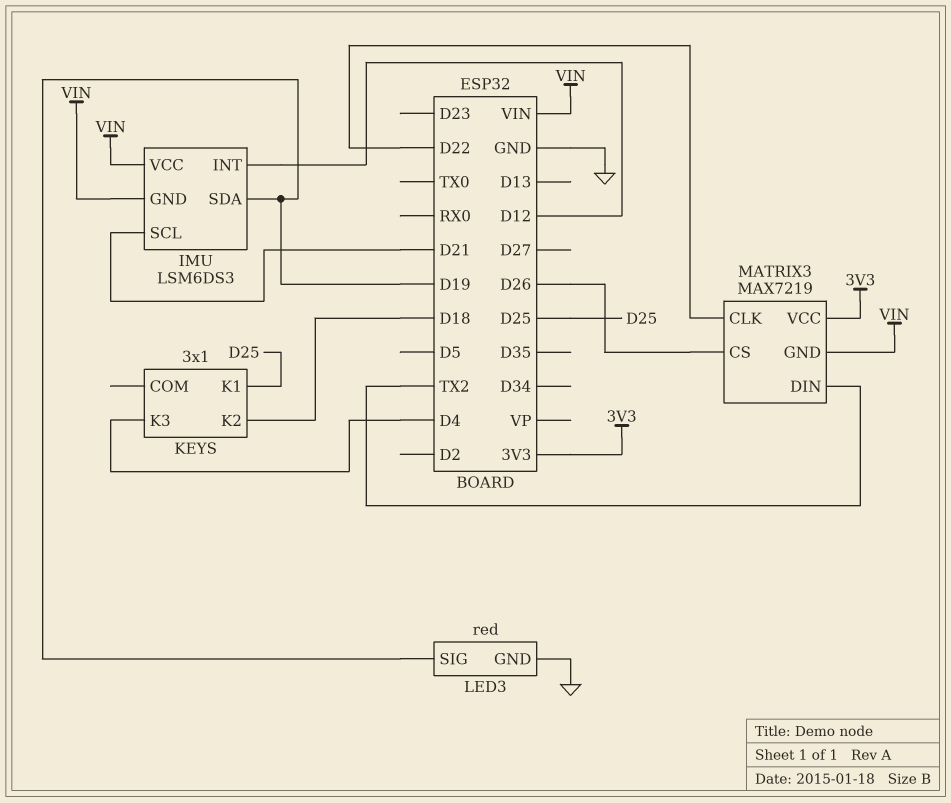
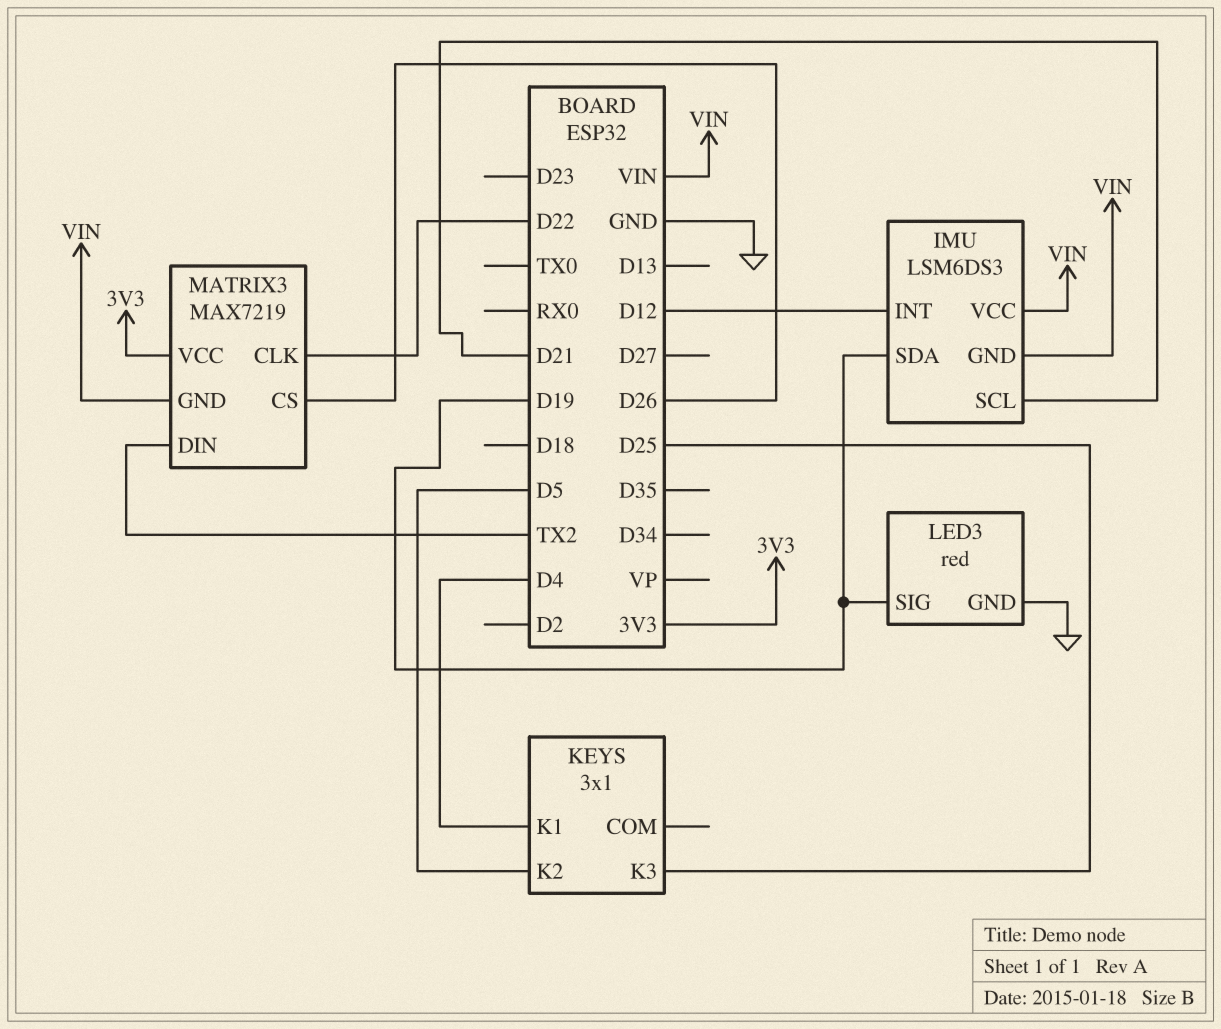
KEYS pin K1: D25 -> D4
KEYS pin K2: D18 -> D5
KEYS pin K3: D4 -> D25

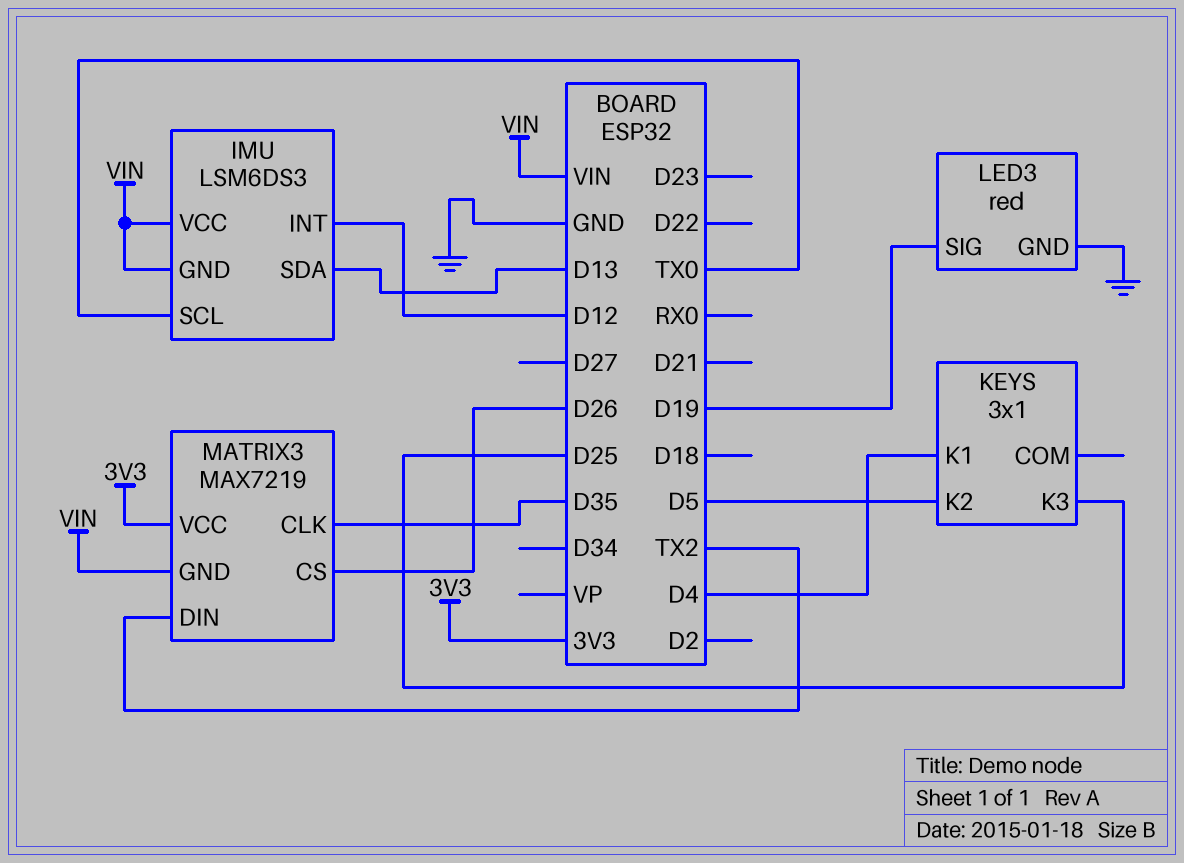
IMU pin SCL: D21 -> TX0
IMU pin SDA: D19 -> D13
MATRIX3 pin CLK: D22 -> D35

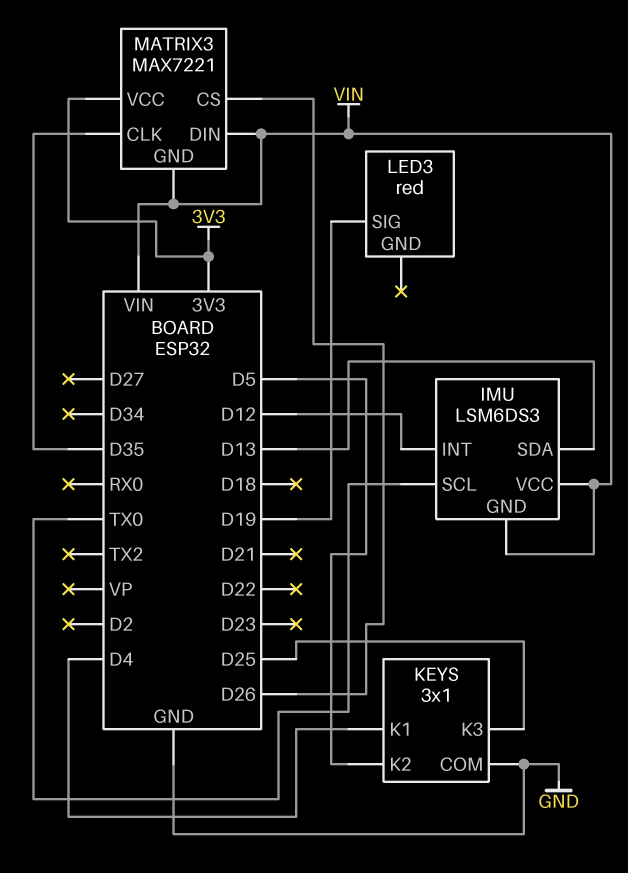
KEYS pin COM: none -> GND
LED3 pin GND: GND -> none
MATRIX3: MAX7219 -> MAX7221
MATRIX3 pin DIN: TX2 -> VIN

